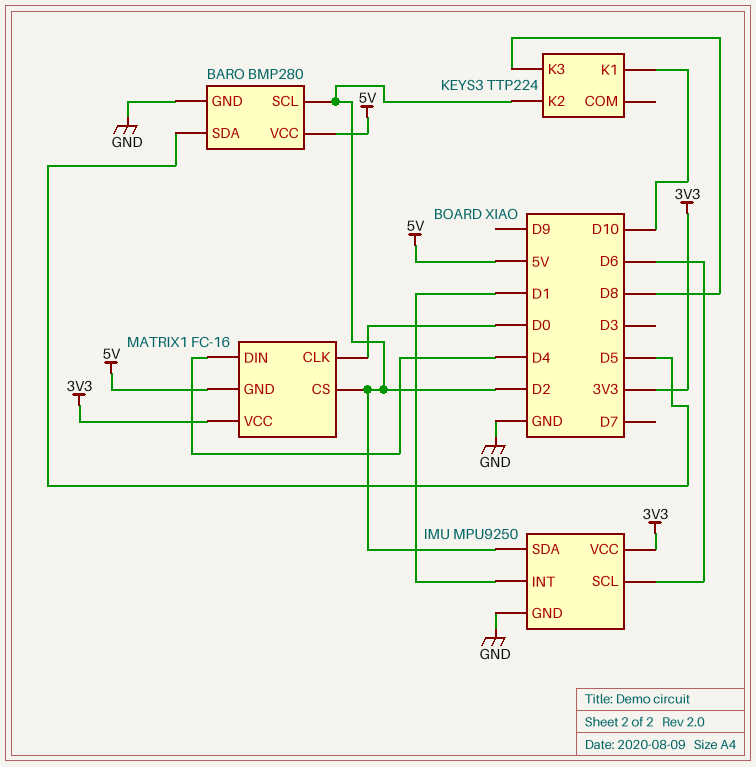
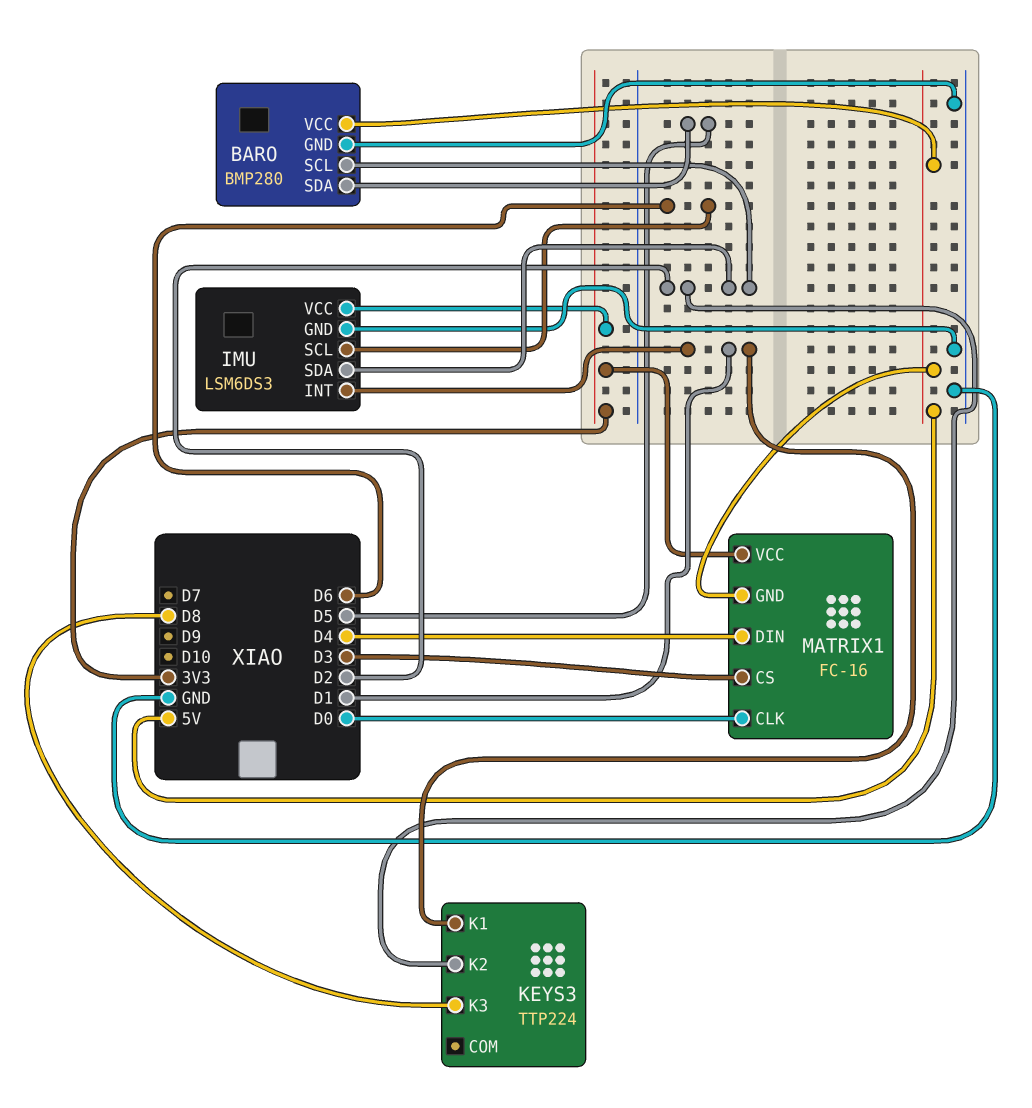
IMU: MPU9250 -> LSM6DS3
KEYS3 pin K1: D10 -> D1
MATRIX1 pin CS: D2 -> D3

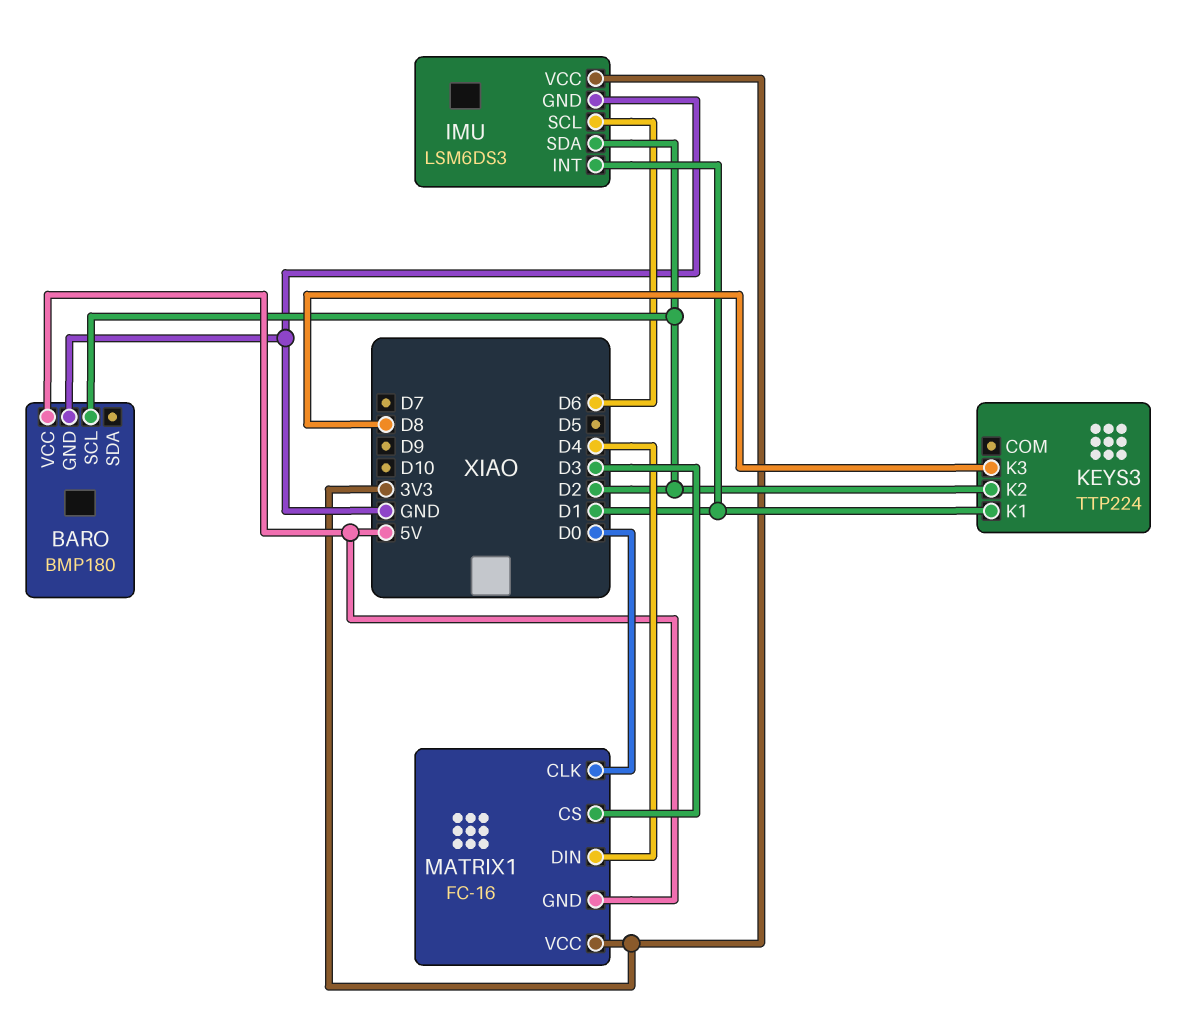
BARO: BMP280 -> BMP180
BARO pin SDA: D5 -> none

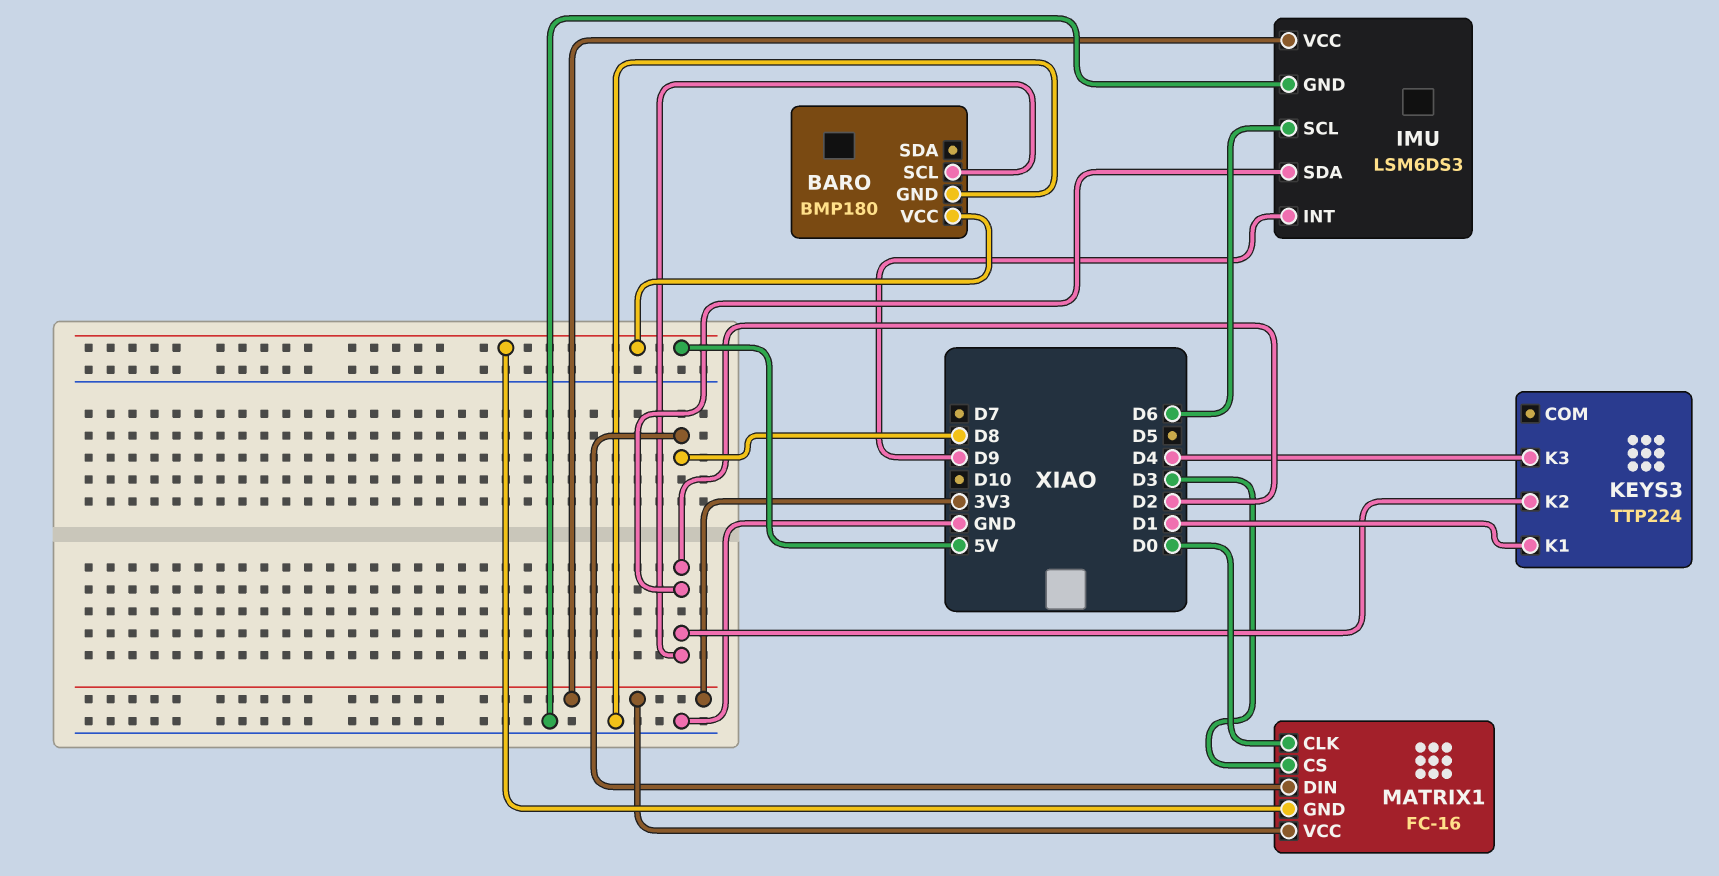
IMU pin INT: D1 -> D9
KEYS3 pin K3: D8 -> D4
MATRIX1 pin DIN: D4 -> D8

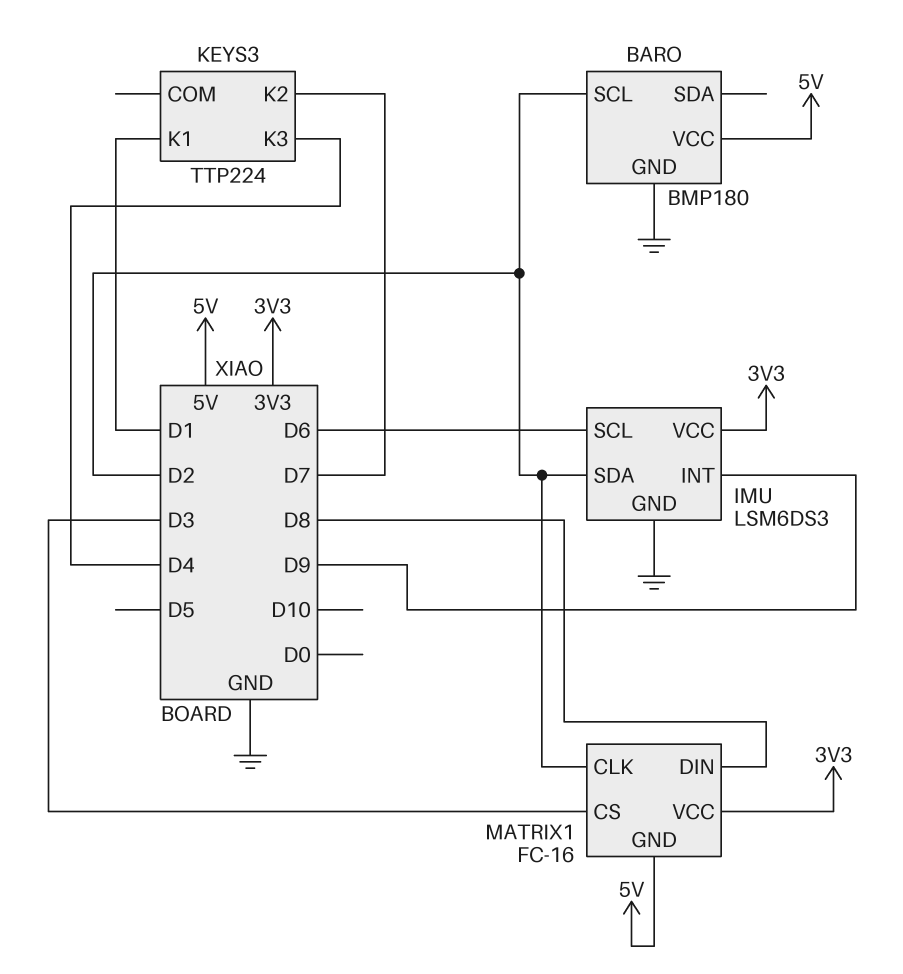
KEYS3 pin K2: D2 -> D7
MATRIX1 pin CLK: D0 -> D2

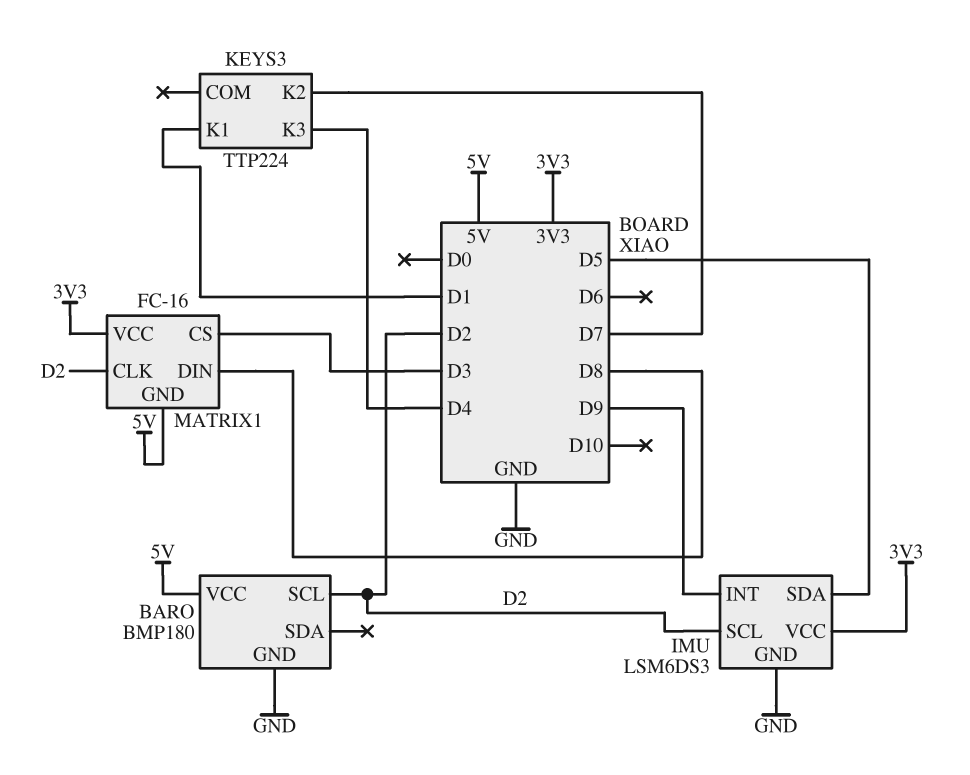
IMU pin SCL: D6 -> D2
IMU pin SDA: D2 -> D5

